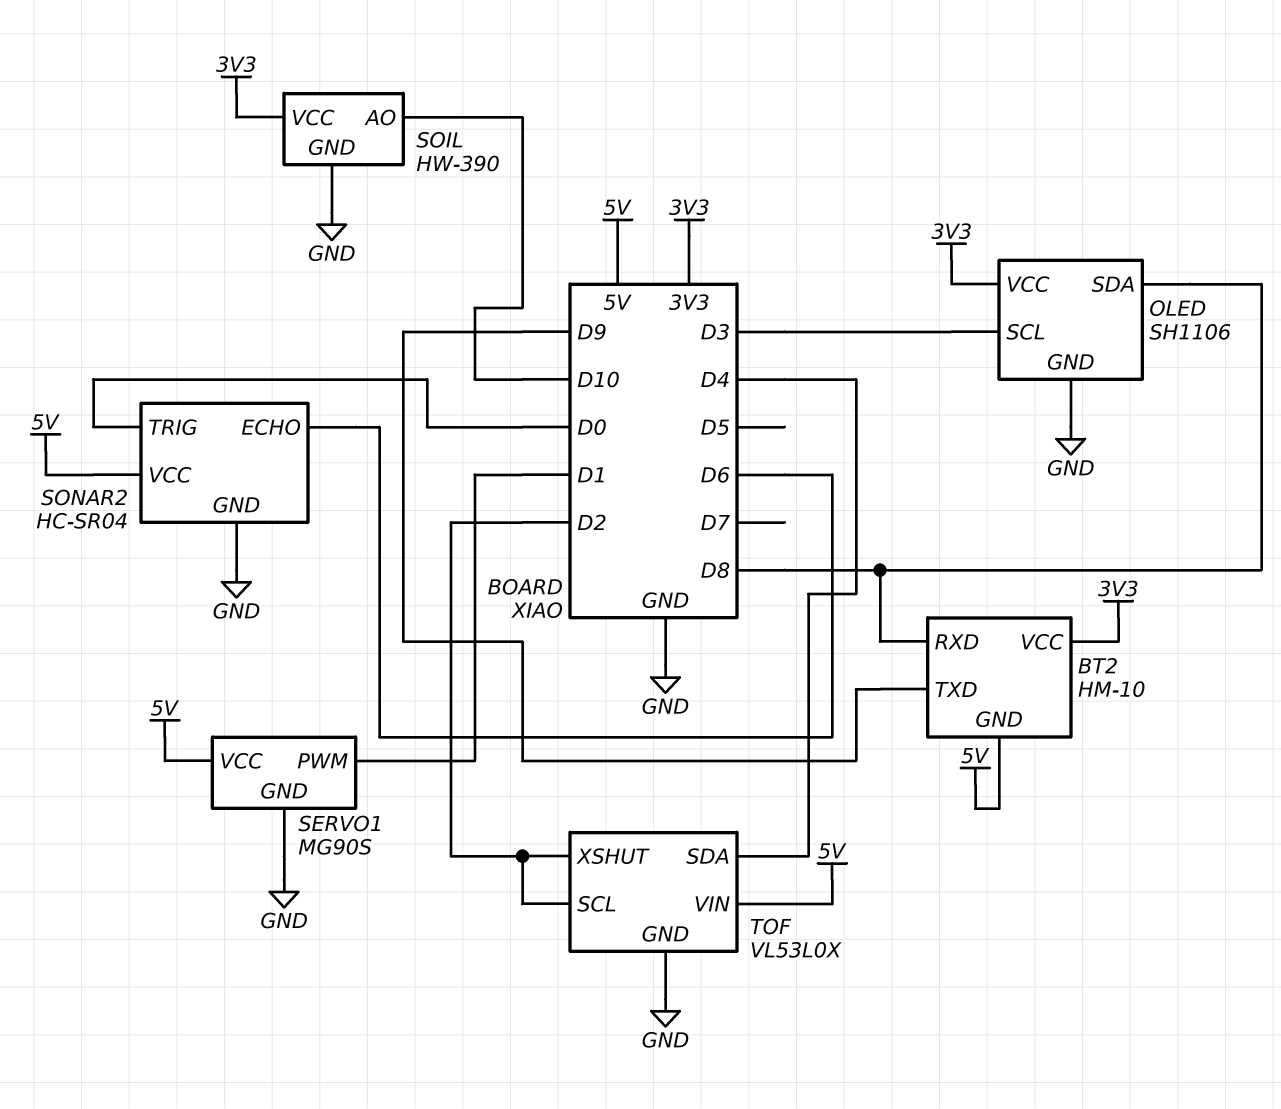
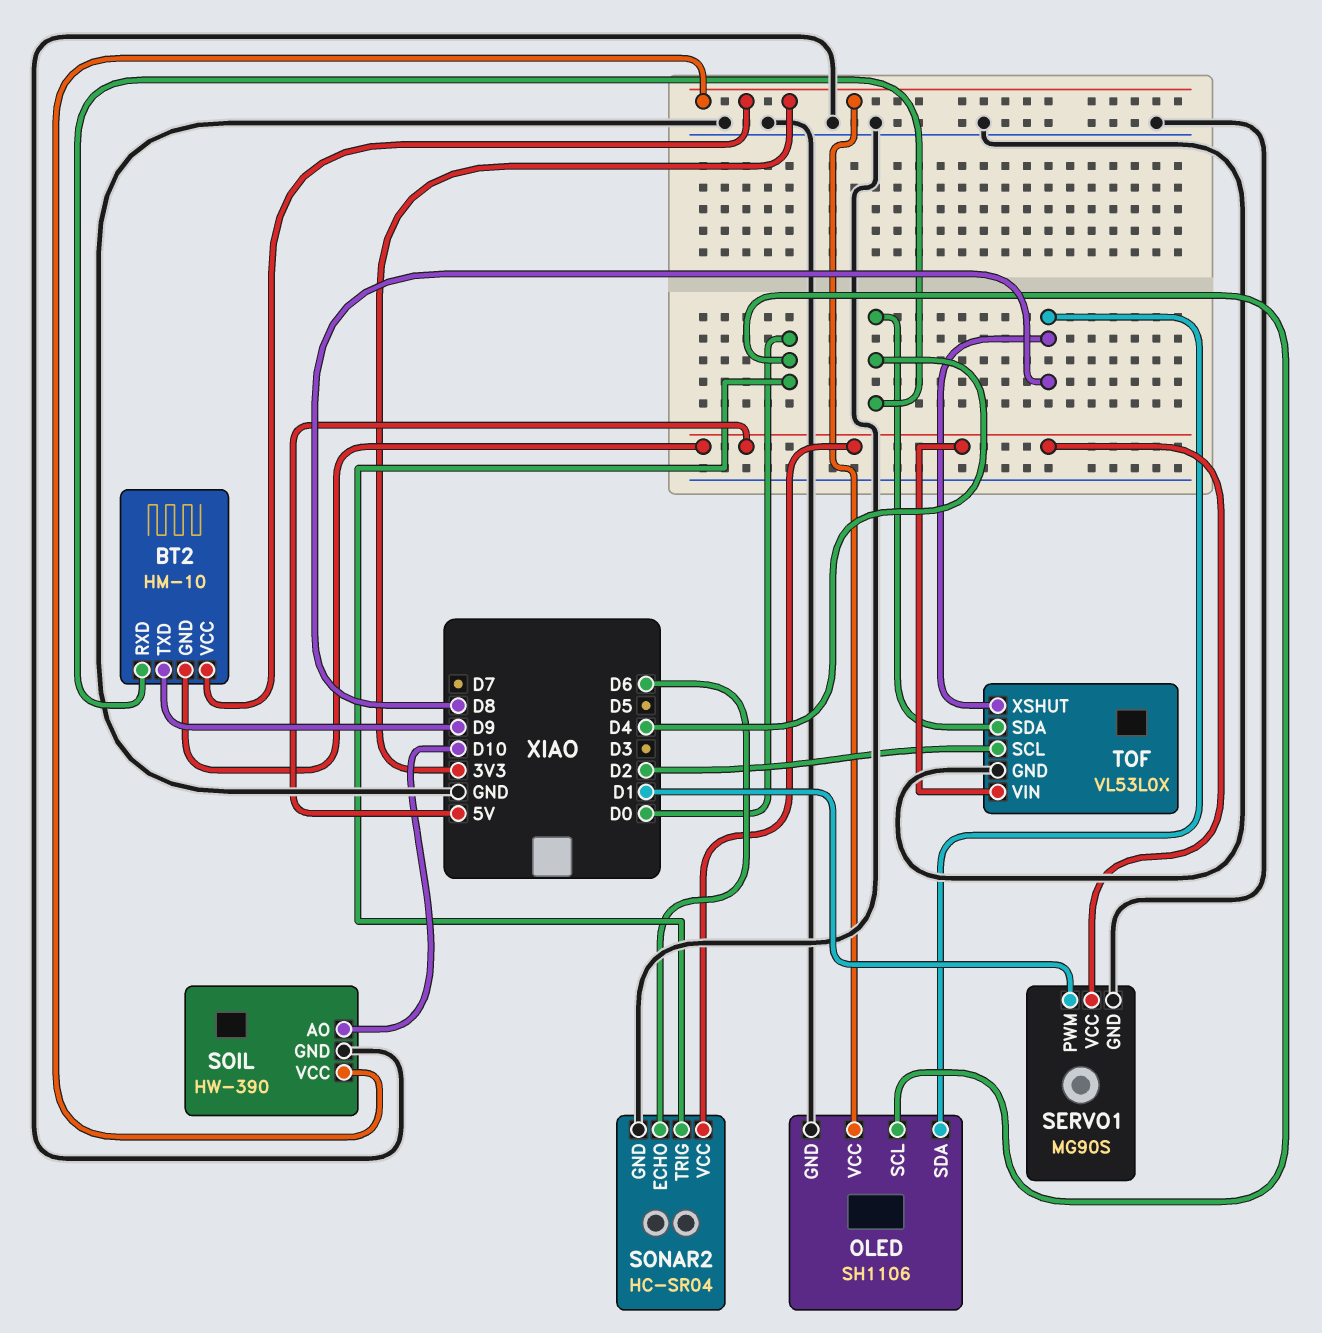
BT2 pin RXD: D8 -> D4
OLED pin SCL: D3 -> D0
TOF pin XSHUT: D2 -> D8

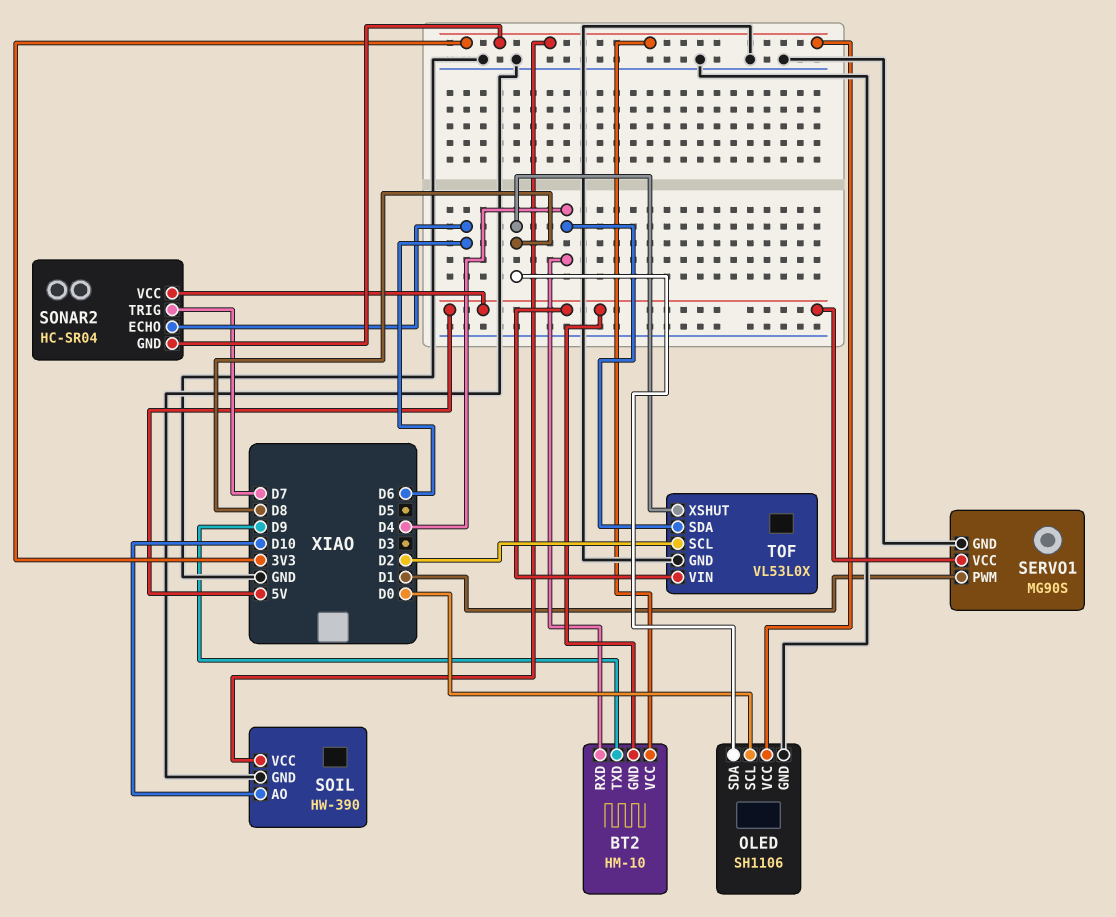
SONAR2 pin GND: GND -> 3V3
SONAR2 pin TRIG: D0 -> D7

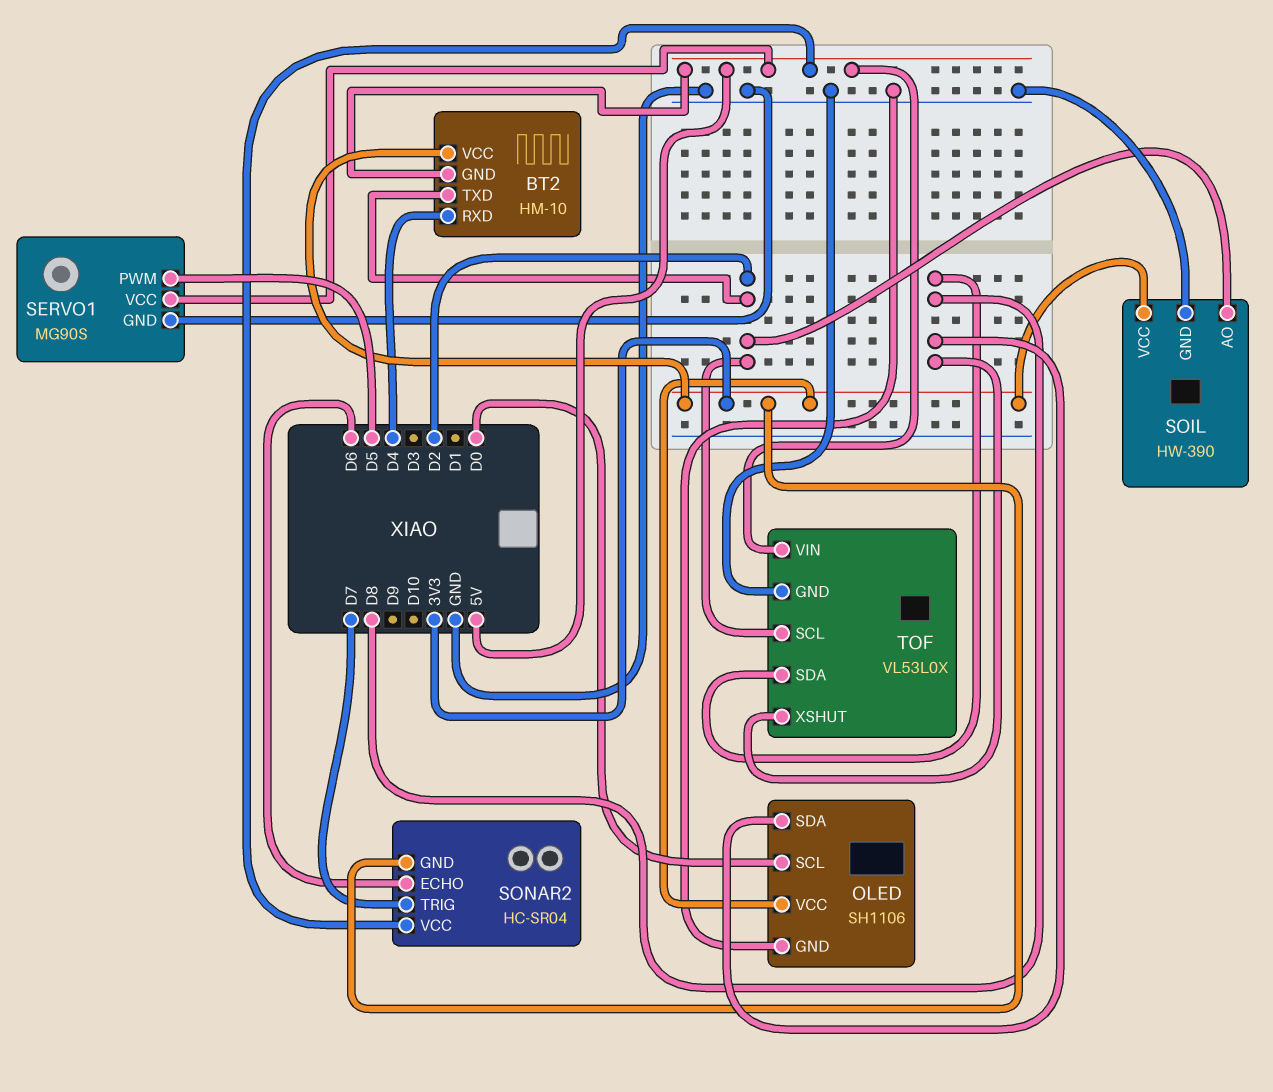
BT2 pin TXD: D9 -> D2
SERVO1 pin PWM: D1 -> D5
SOIL pin AO: D10 -> D2
TOF pin SDA: D4 -> D8

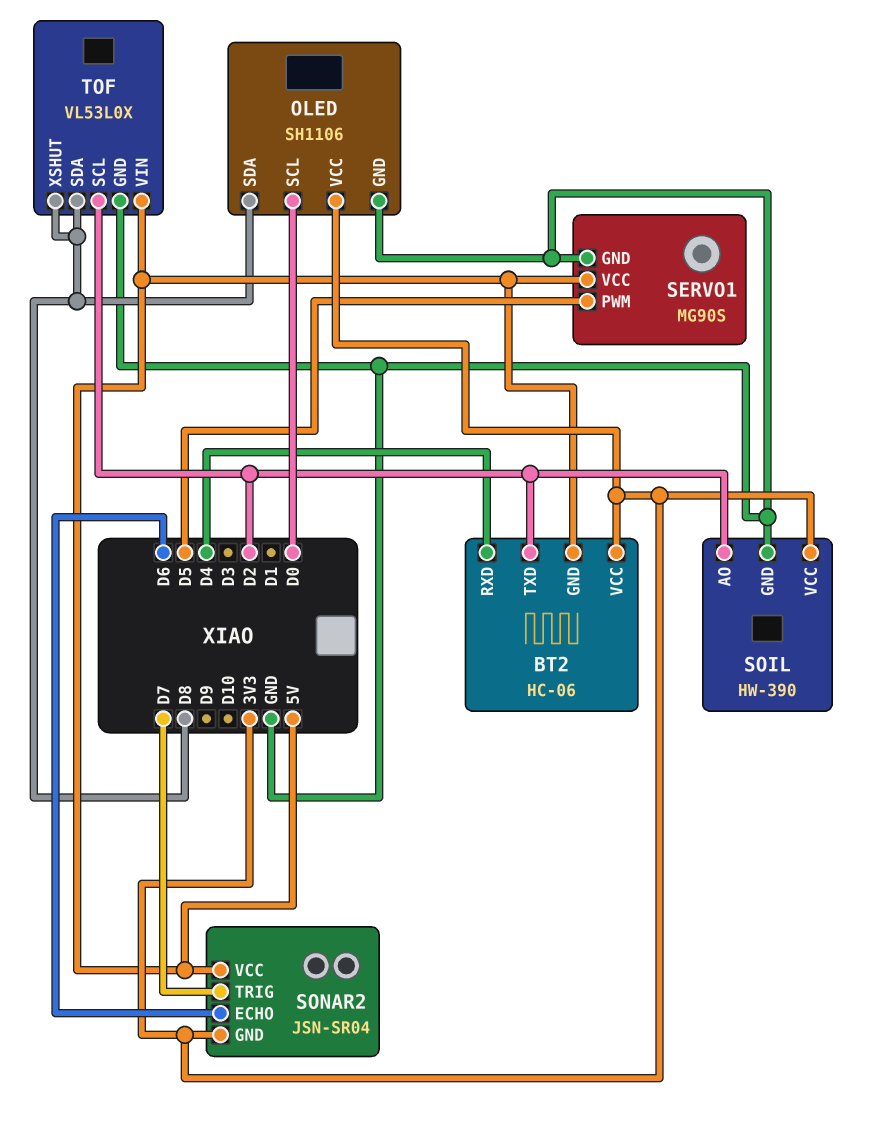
BT2: HM-10 -> HC-06
SONAR2: HC-SR04 -> JSN-SR04

